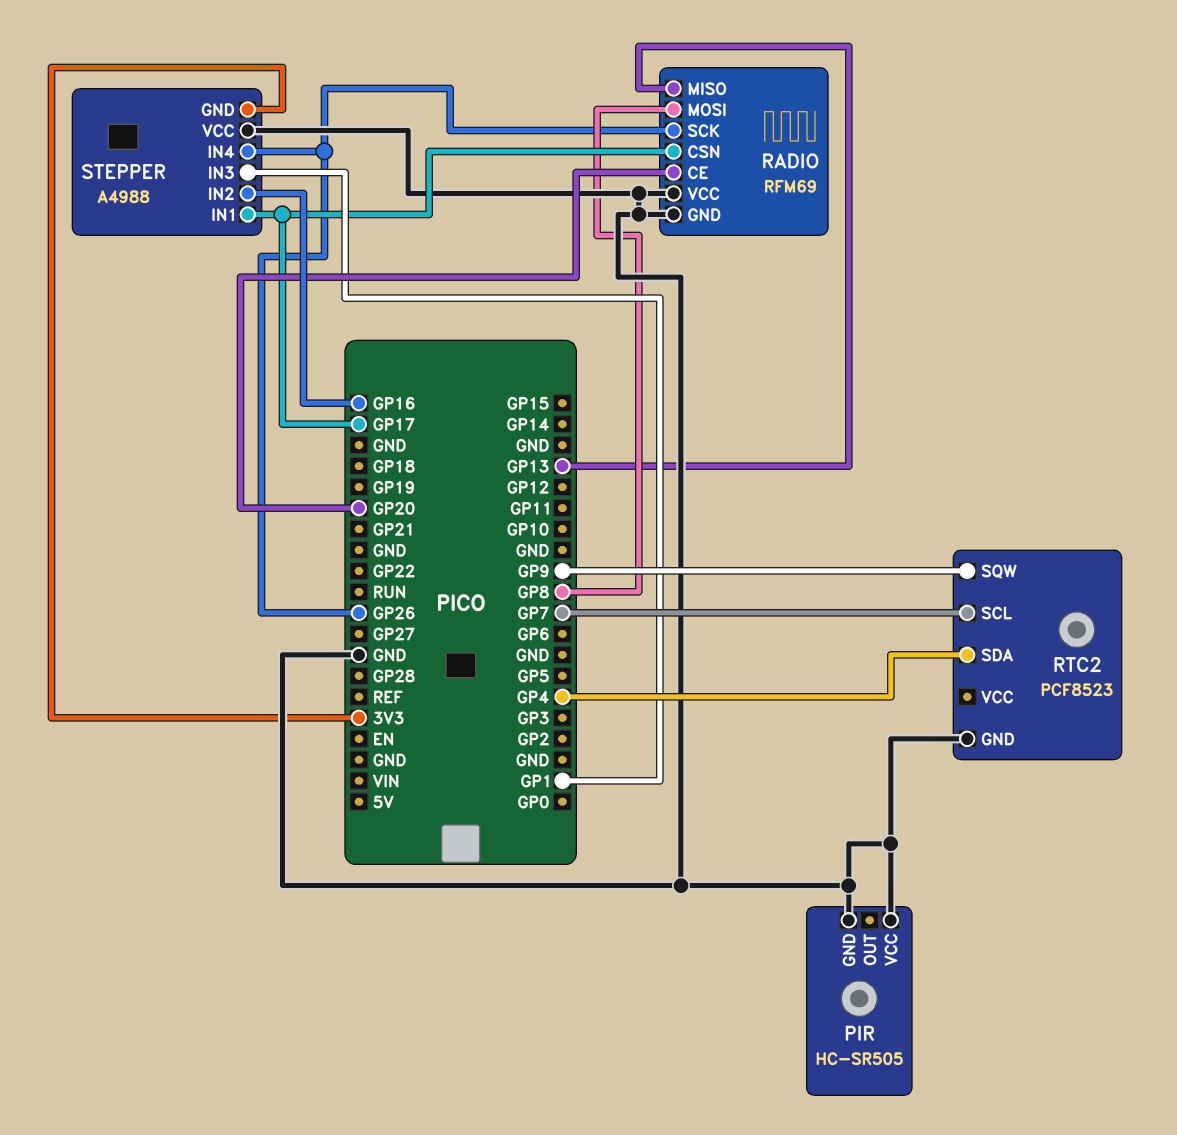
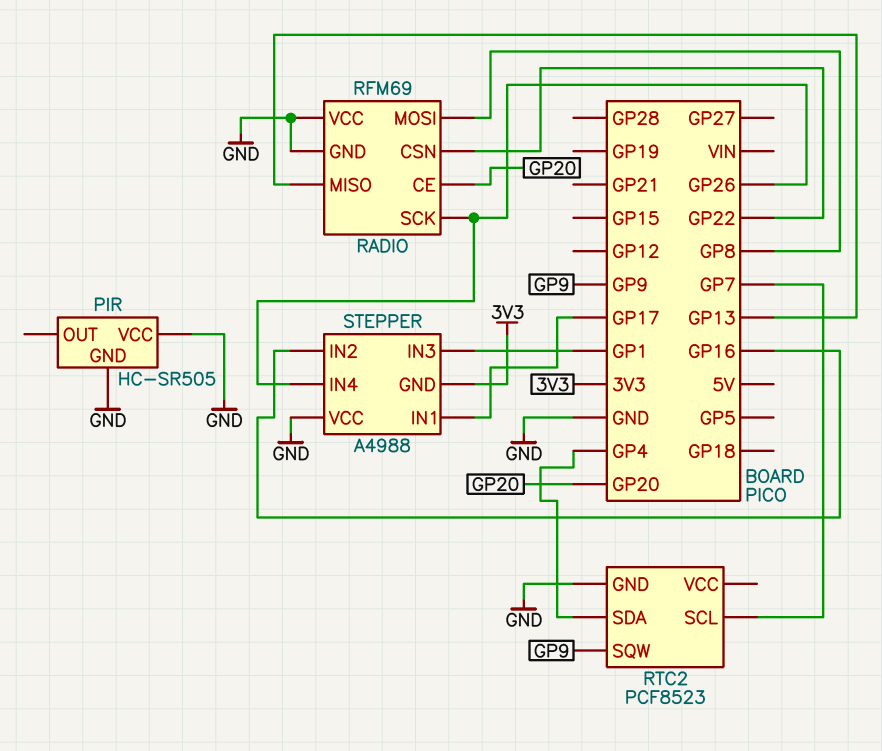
RADIO pin CSN: GP17 -> GP22

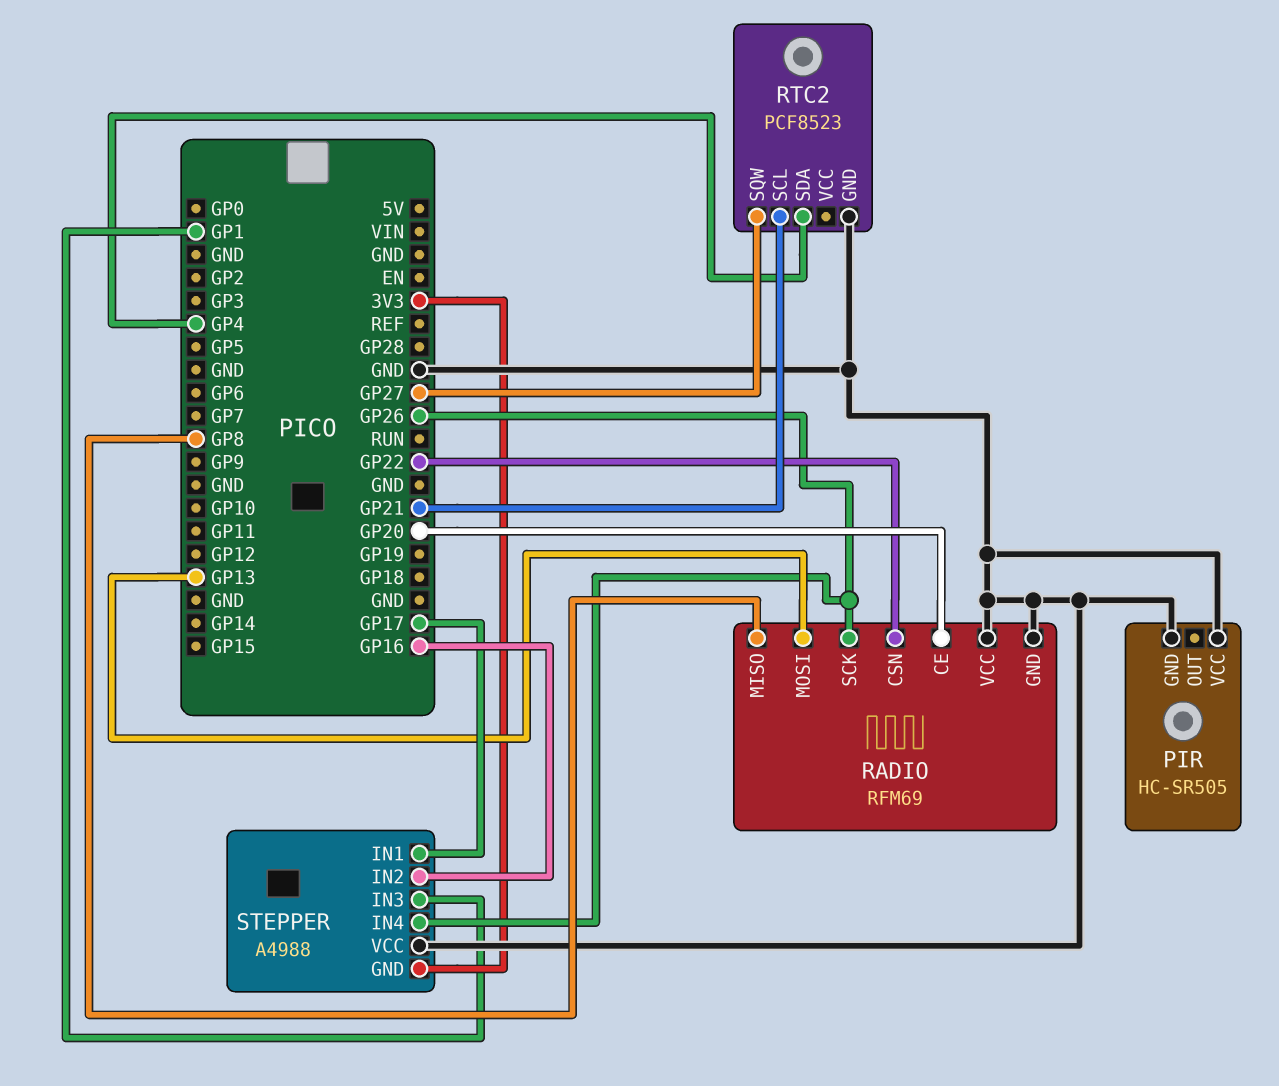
RADIO pin MISO: GP13 -> GP8
RADIO pin MOSI: GP8 -> GP13
RTC2 pin SCL: GP7 -> GP21
RTC2 pin SQW: GP9 -> GP27

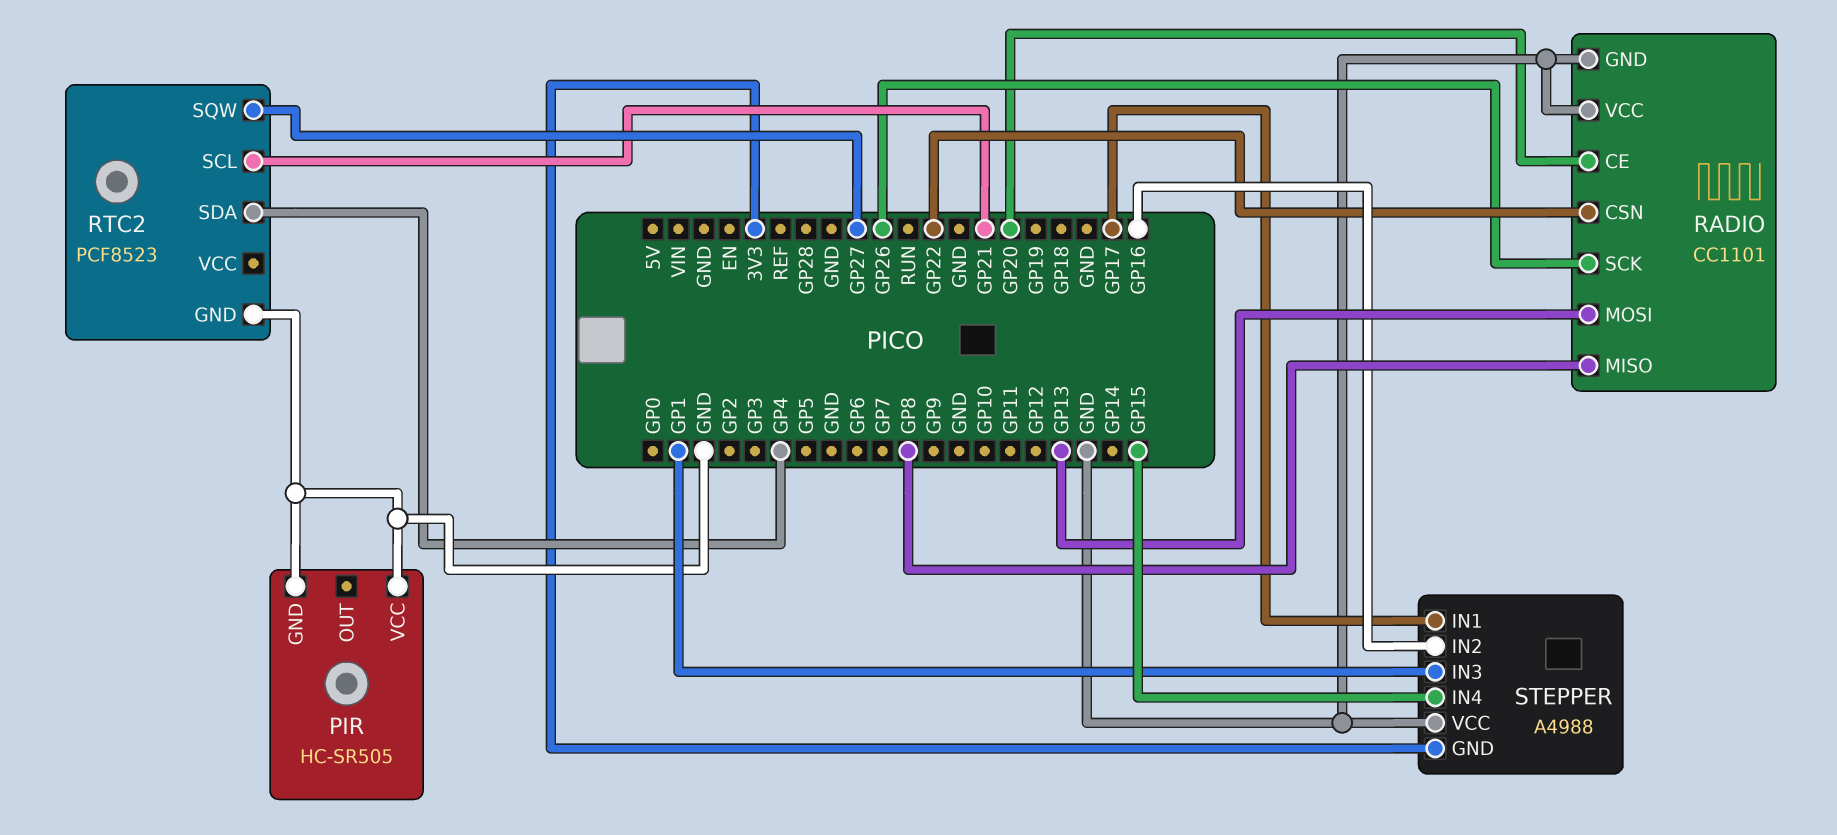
RADIO: RFM69 -> CC1101
STEPPER pin IN4: GP26 -> GP15

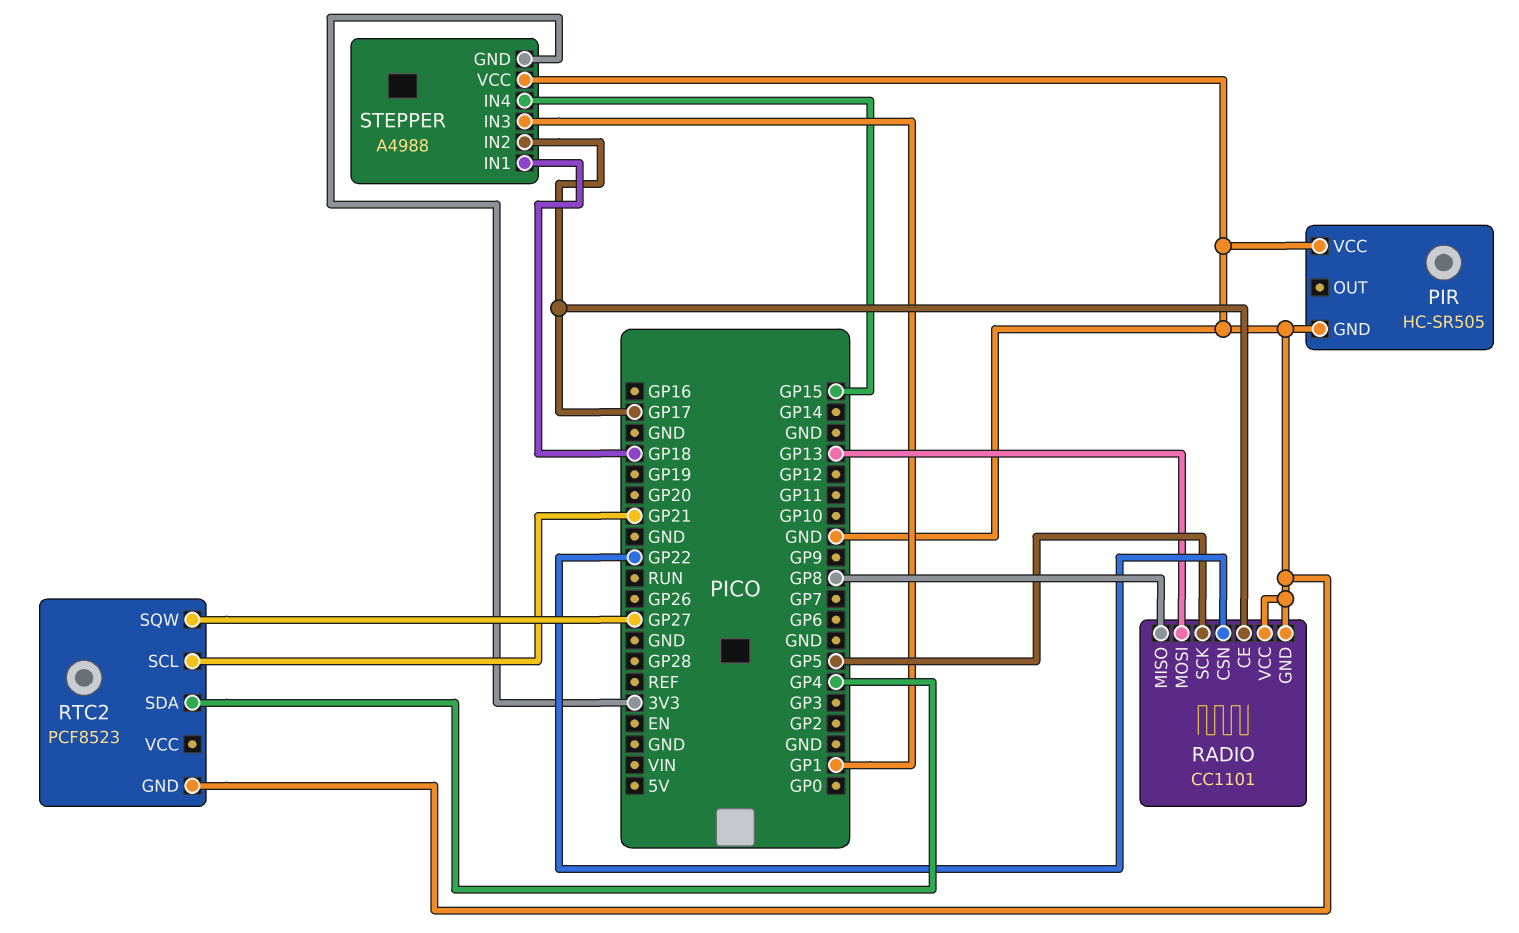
RADIO pin CE: GP20 -> GP17
RADIO pin SCK: GP26 -> GP5
STEPPER pin IN1: GP17 -> GP18
STEPPER pin IN2: GP16 -> GP17

